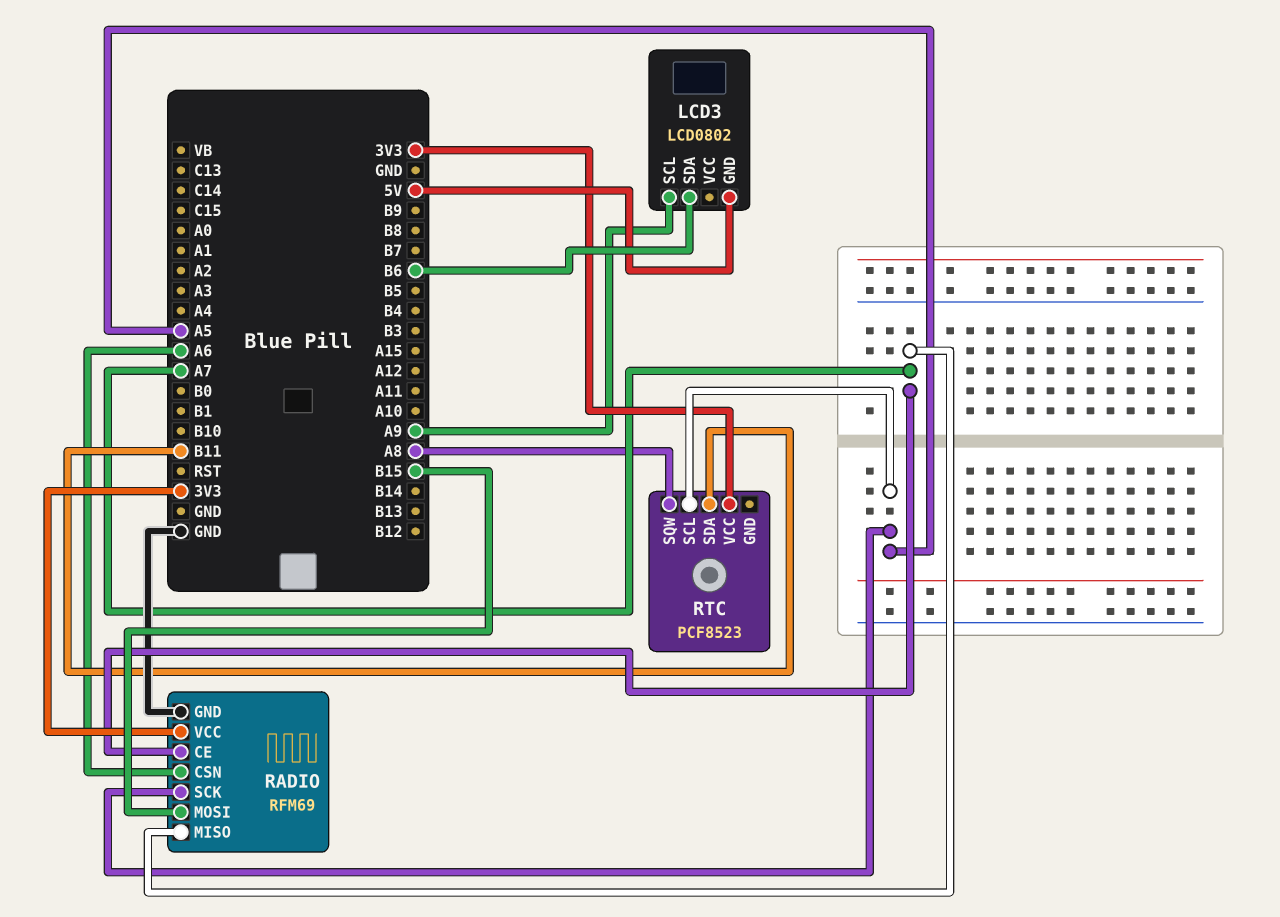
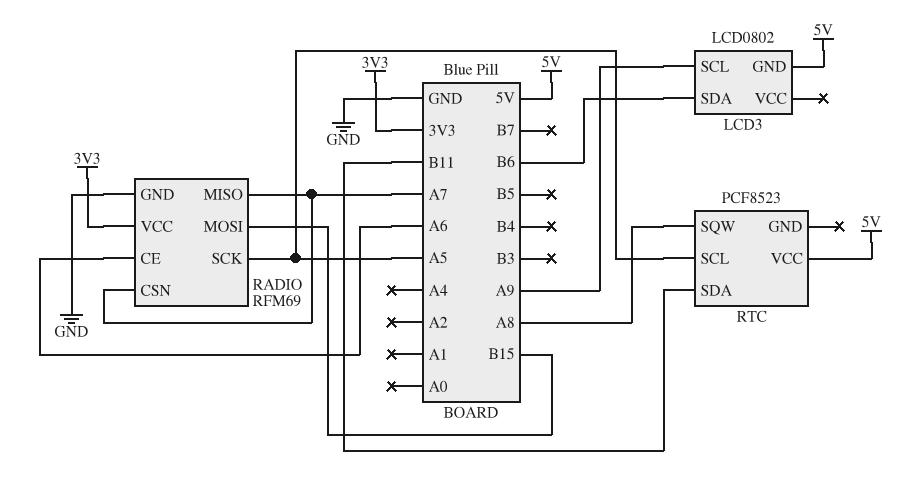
RADIO pin CE: A7 -> A6
RADIO pin CSN: A6 -> A7
RTC pin VCC: 3V3 -> 5V

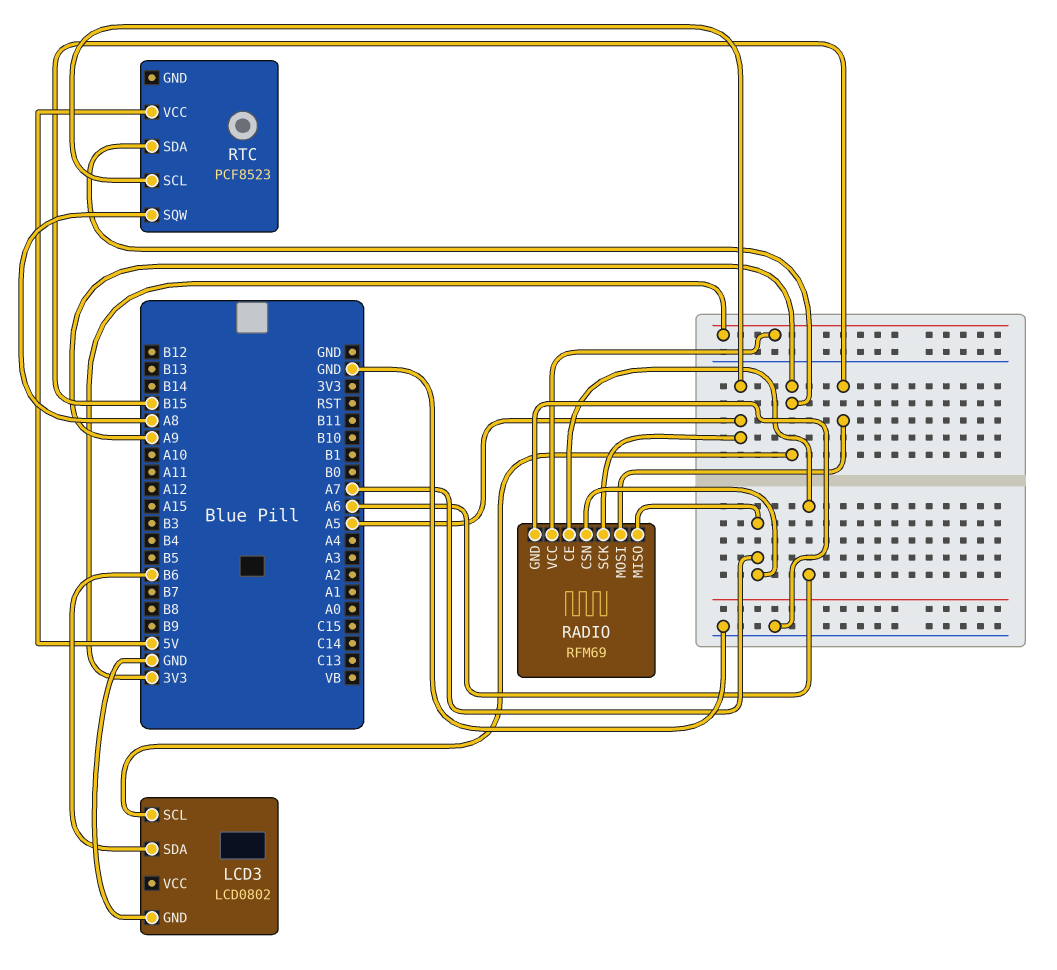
LCD3 pin GND: 5V -> GND
RTC pin SDA: B11 -> A9

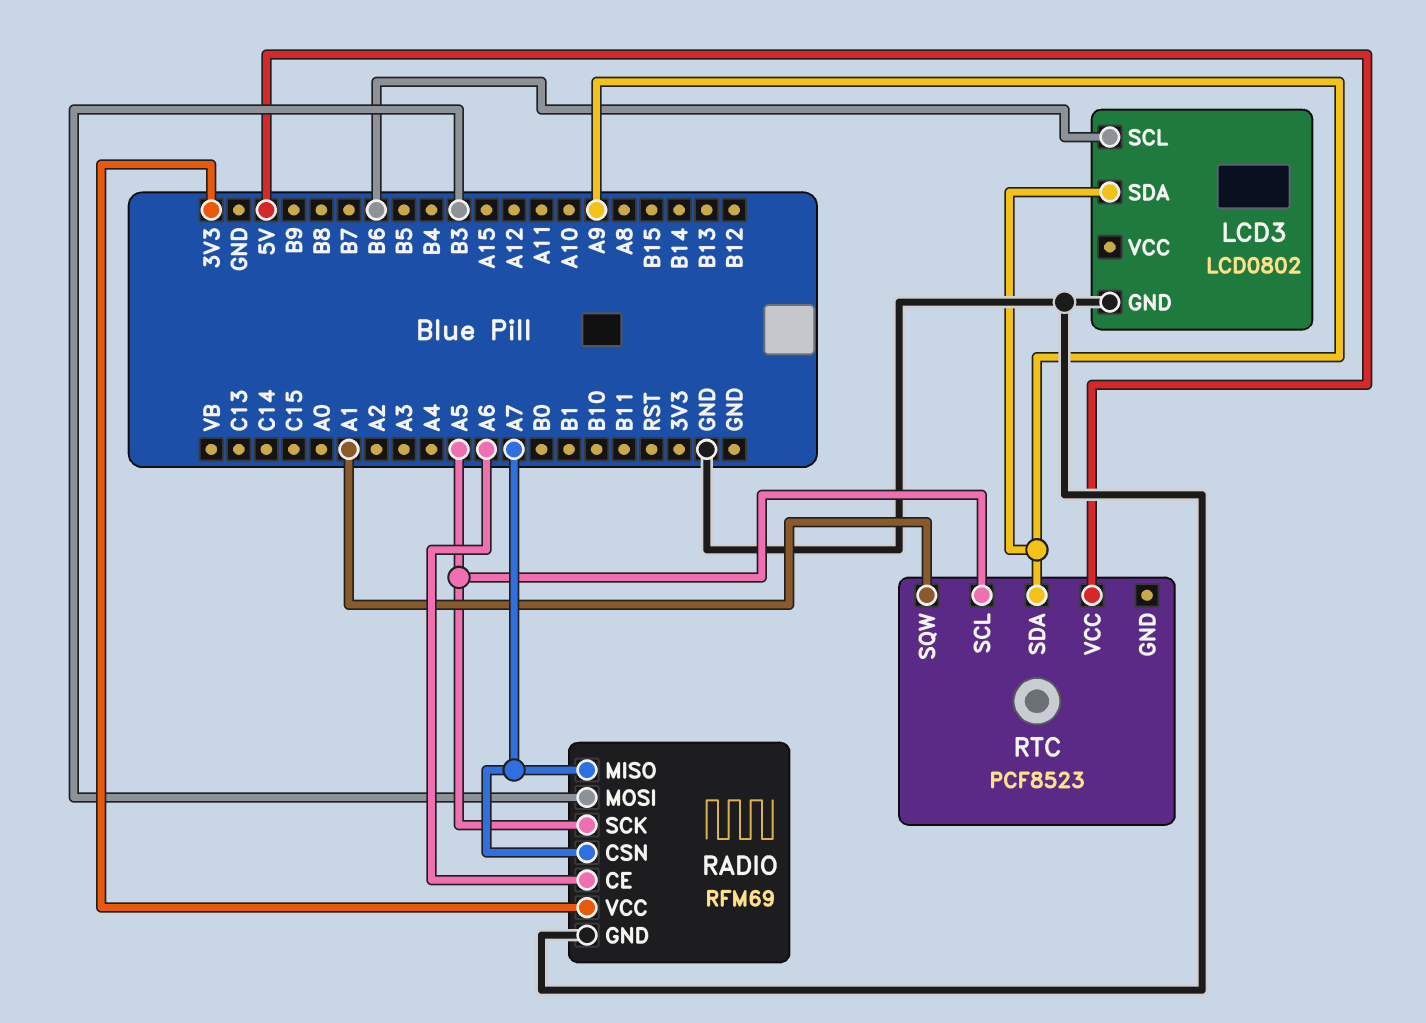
LCD3 pin SCL: A9 -> B6
LCD3 pin SDA: B6 -> A9
RADIO pin MOSI: B15 -> B3
RTC pin SQW: A8 -> A1

